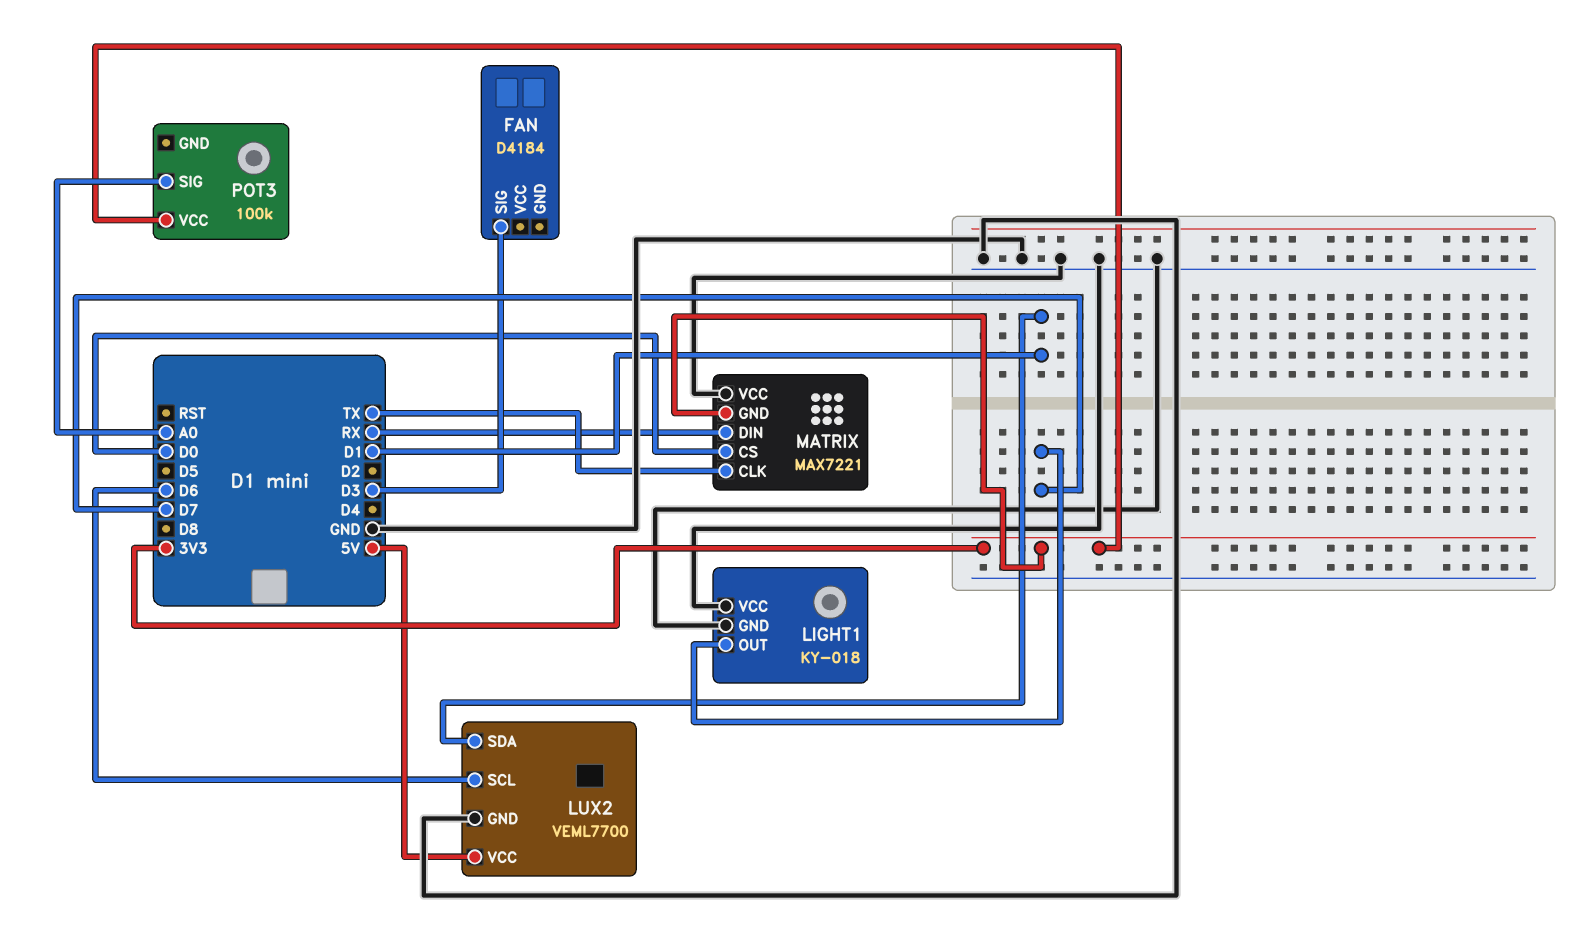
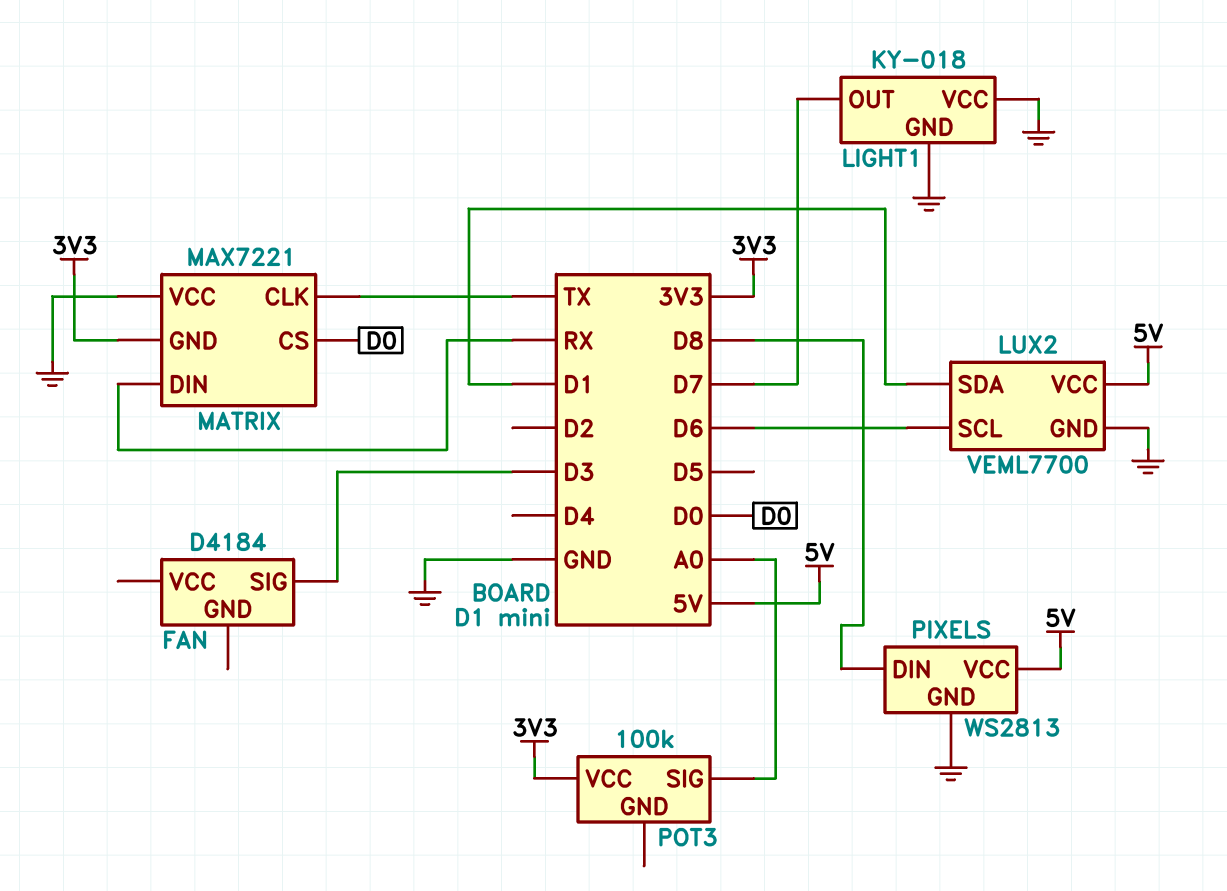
PIXELS: none -> WS2813
PIXELS pin DIN: none -> D8
PIXELS pin GND: none -> GND
PIXELS pin VCC: none -> 5V

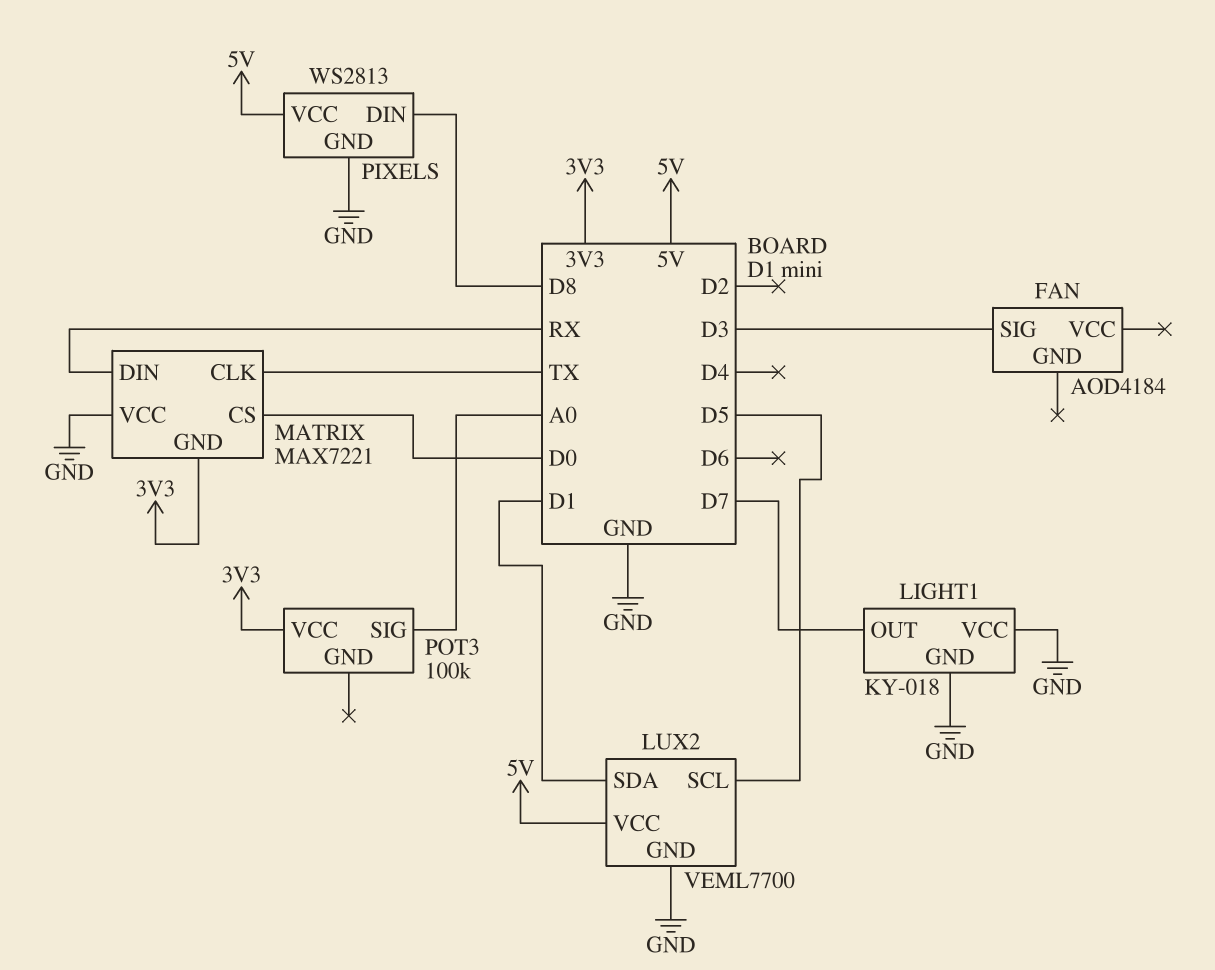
FAN: D4184 -> AOD4184
LUX2 pin SCL: D6 -> D5

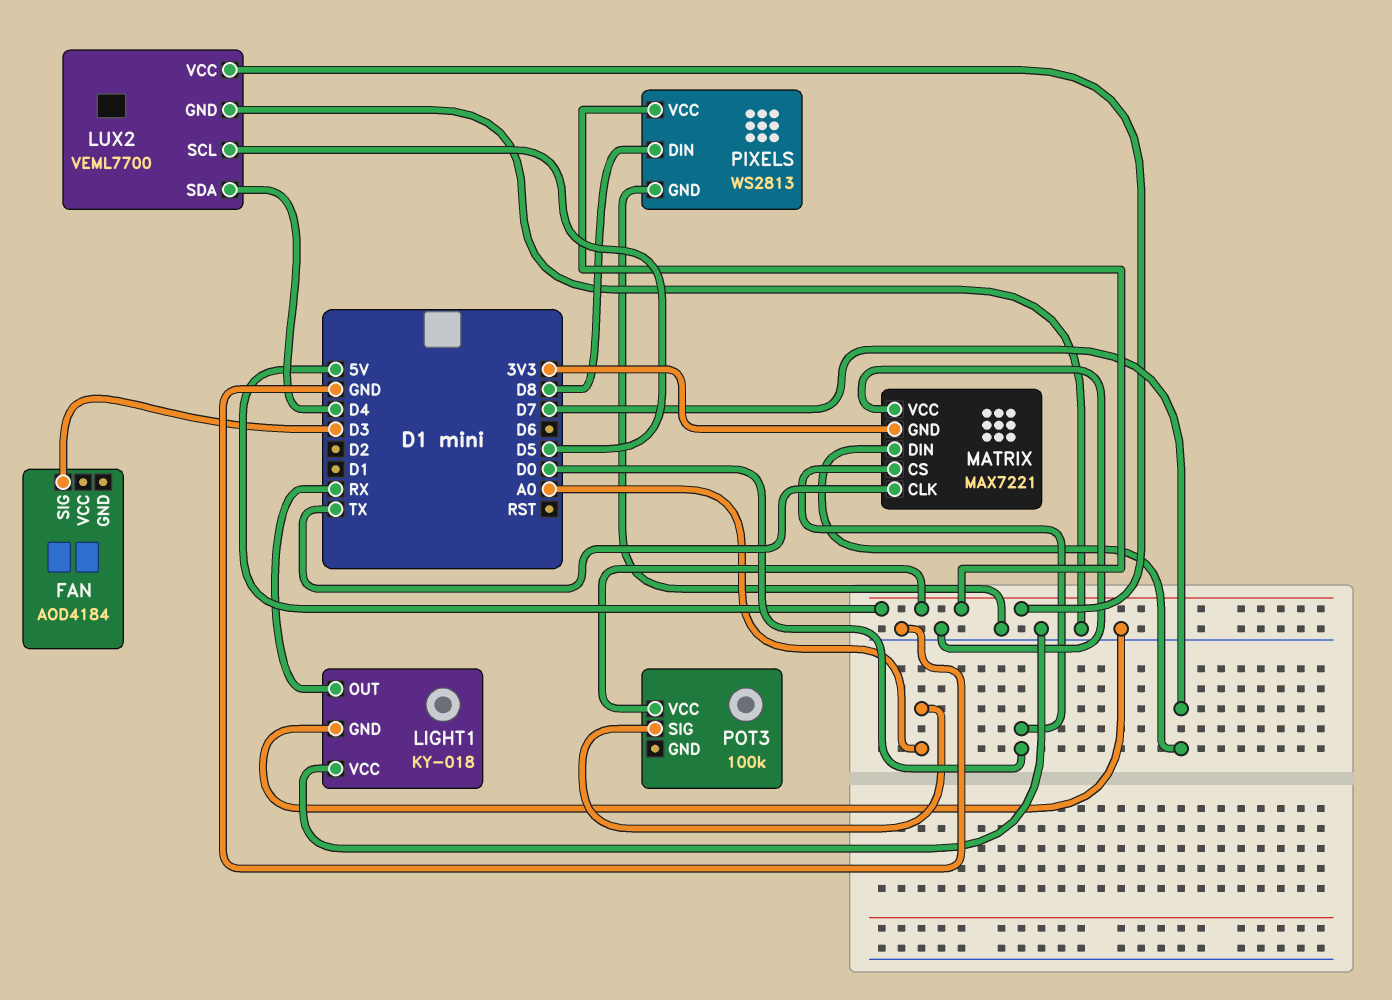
LIGHT1 pin OUT: D7 -> RX
LUX2 pin SDA: D1 -> D4
MATRIX pin DIN: RX -> D7
POT3 pin VCC: 3V3 -> 5V

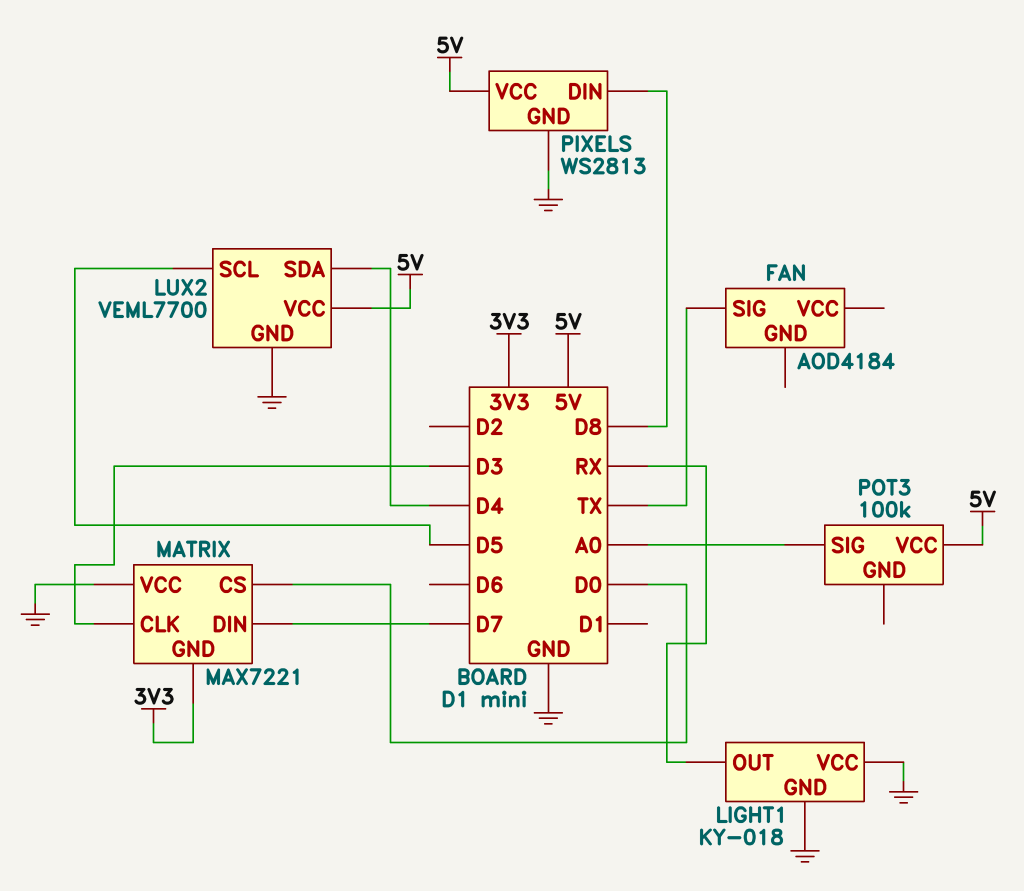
FAN pin SIG: D3 -> TX
MATRIX pin CLK: TX -> D3

